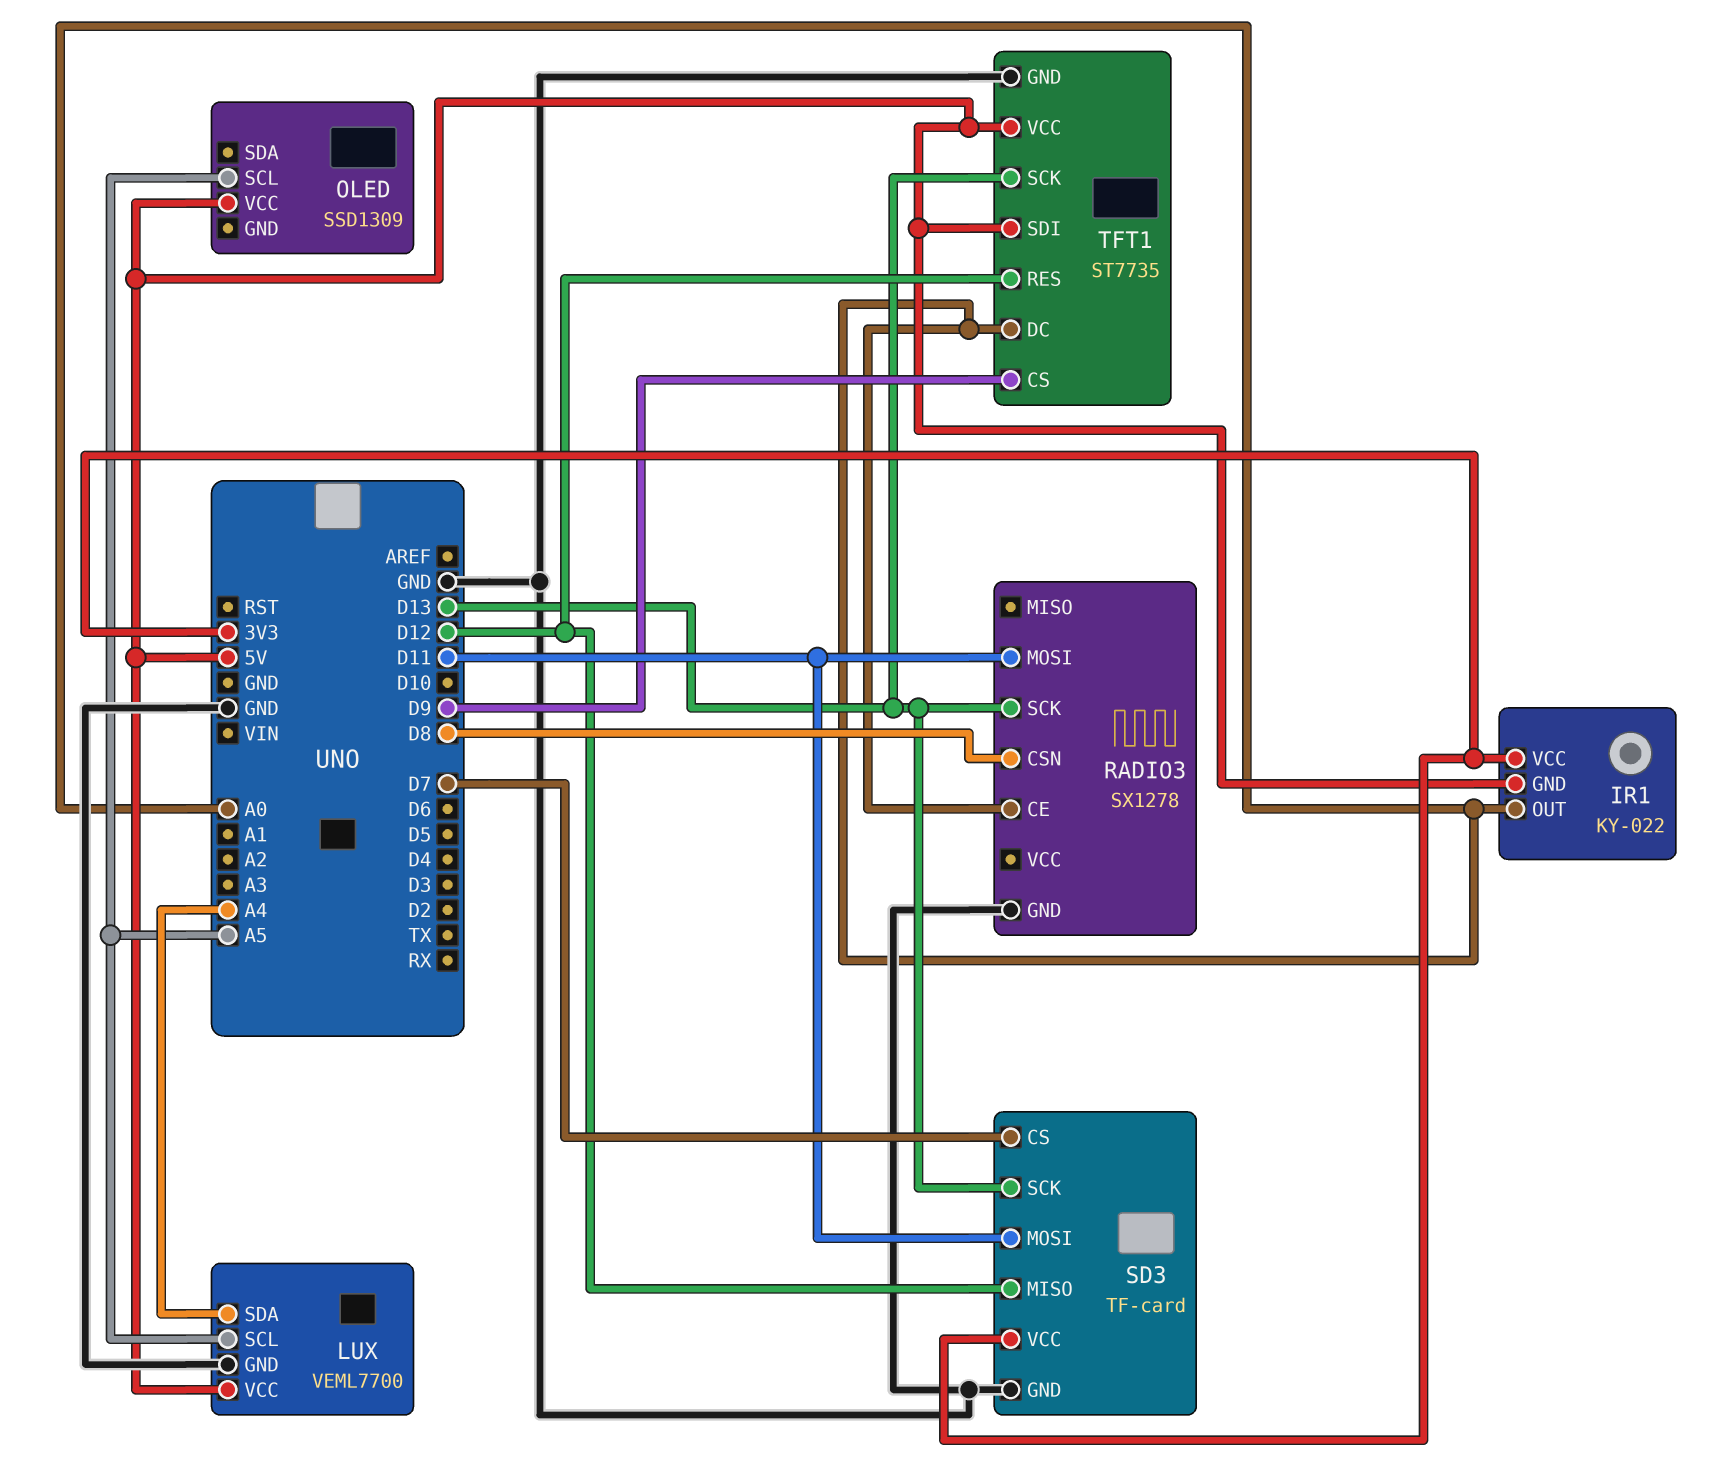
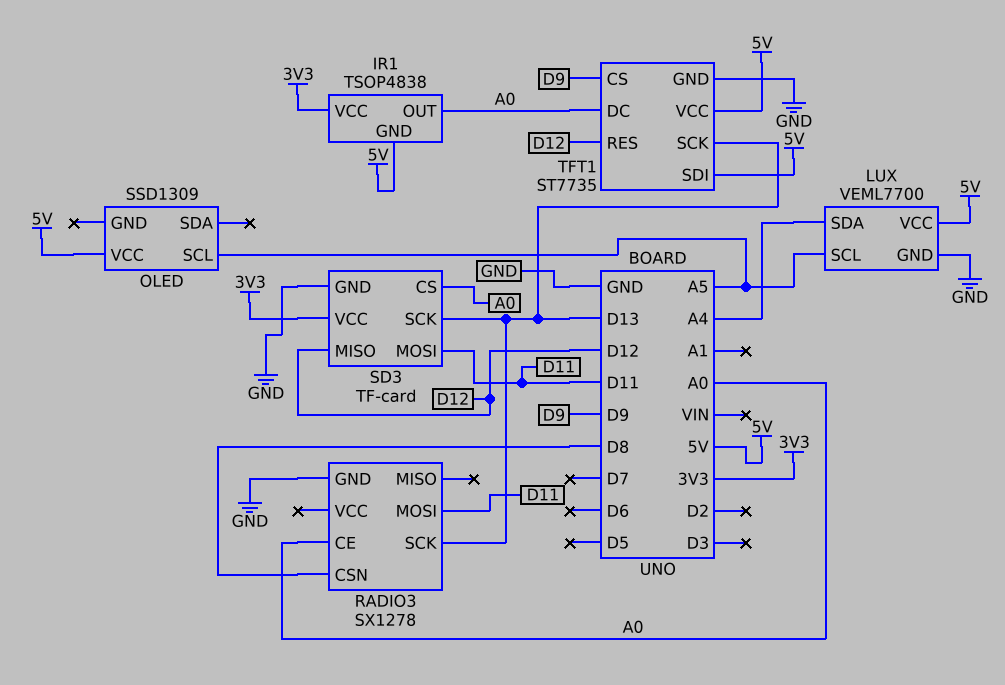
IR1: KY-022 -> TSOP4838
SD3 pin CS: D7 -> A0

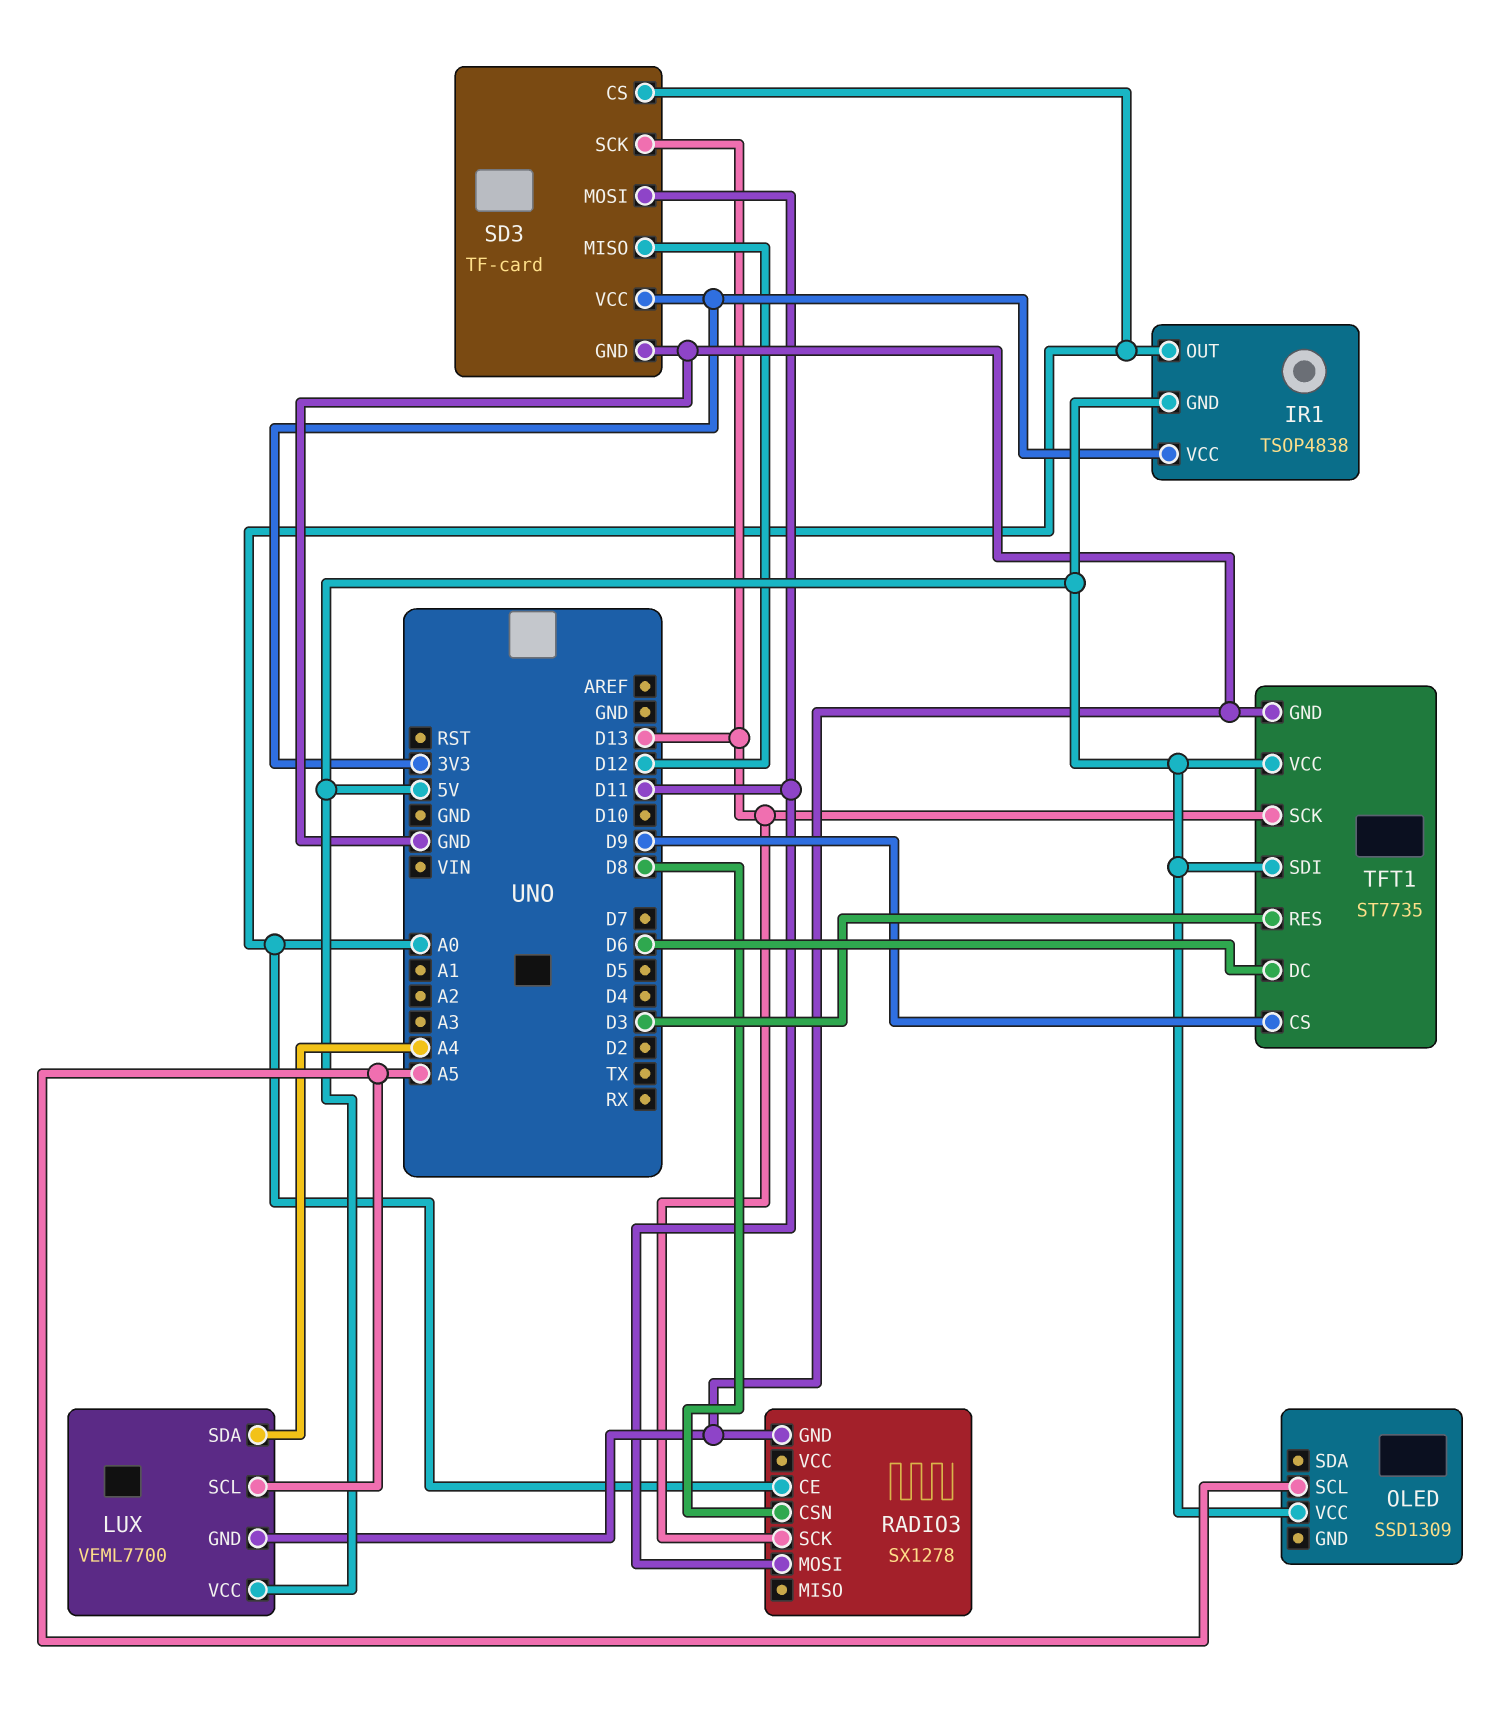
TFT1 pin DC: A0 -> D6
TFT1 pin RES: D12 -> D3

